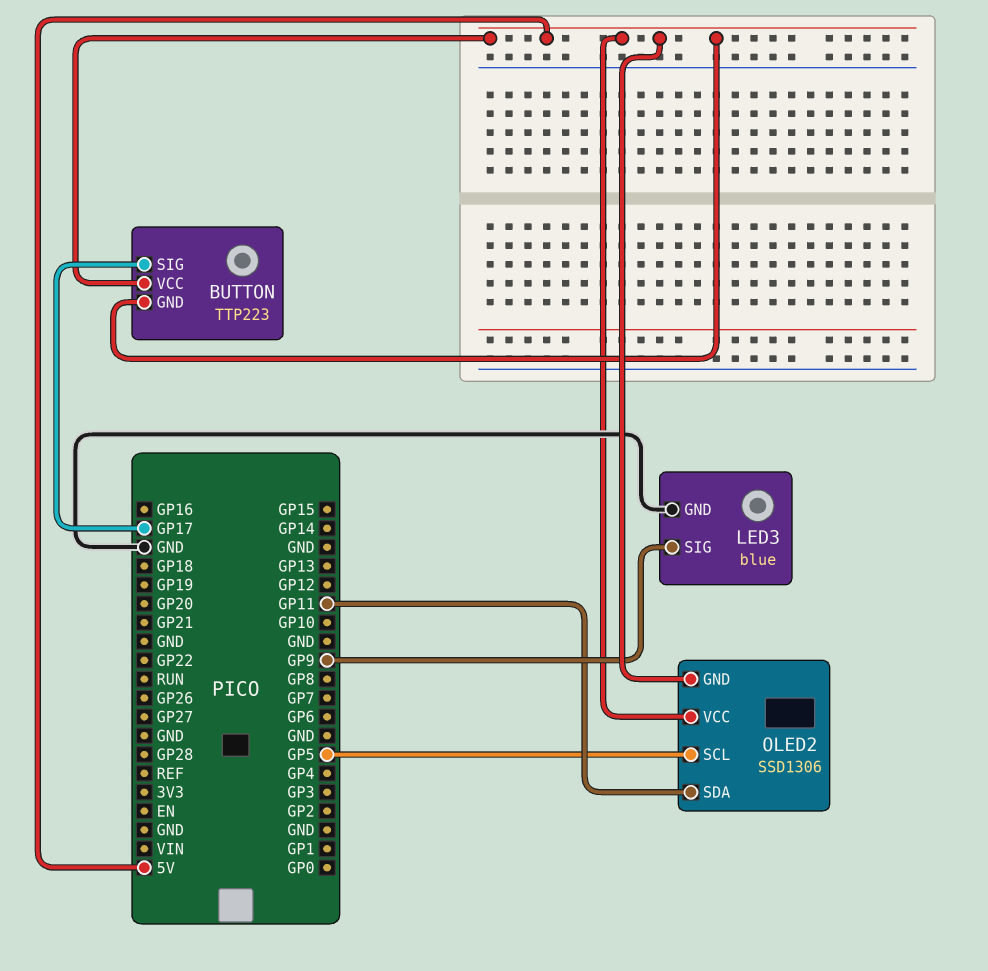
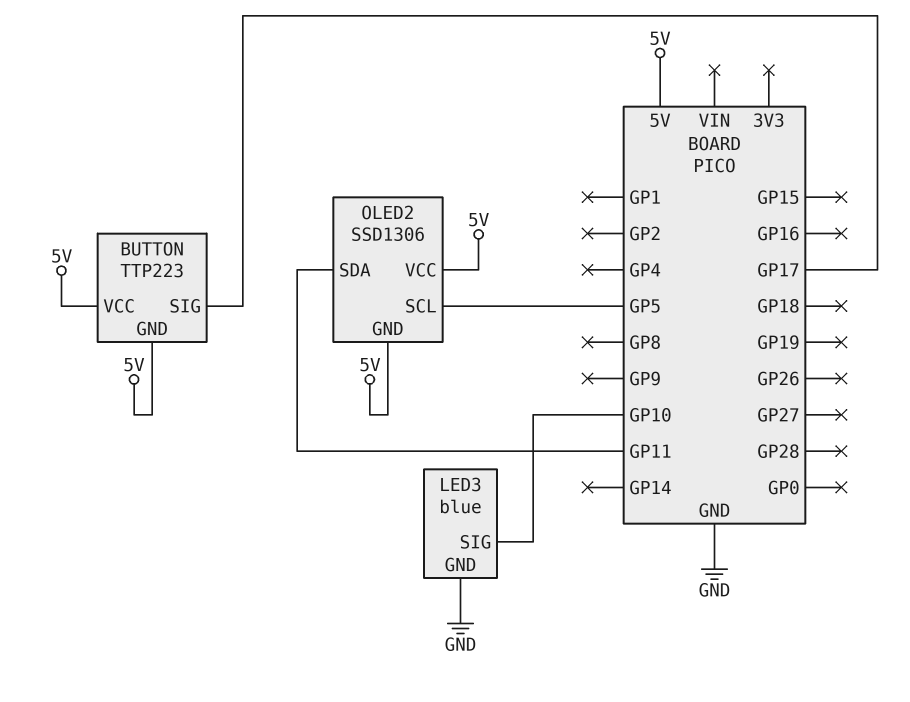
LED3 pin SIG: GP9 -> GP10

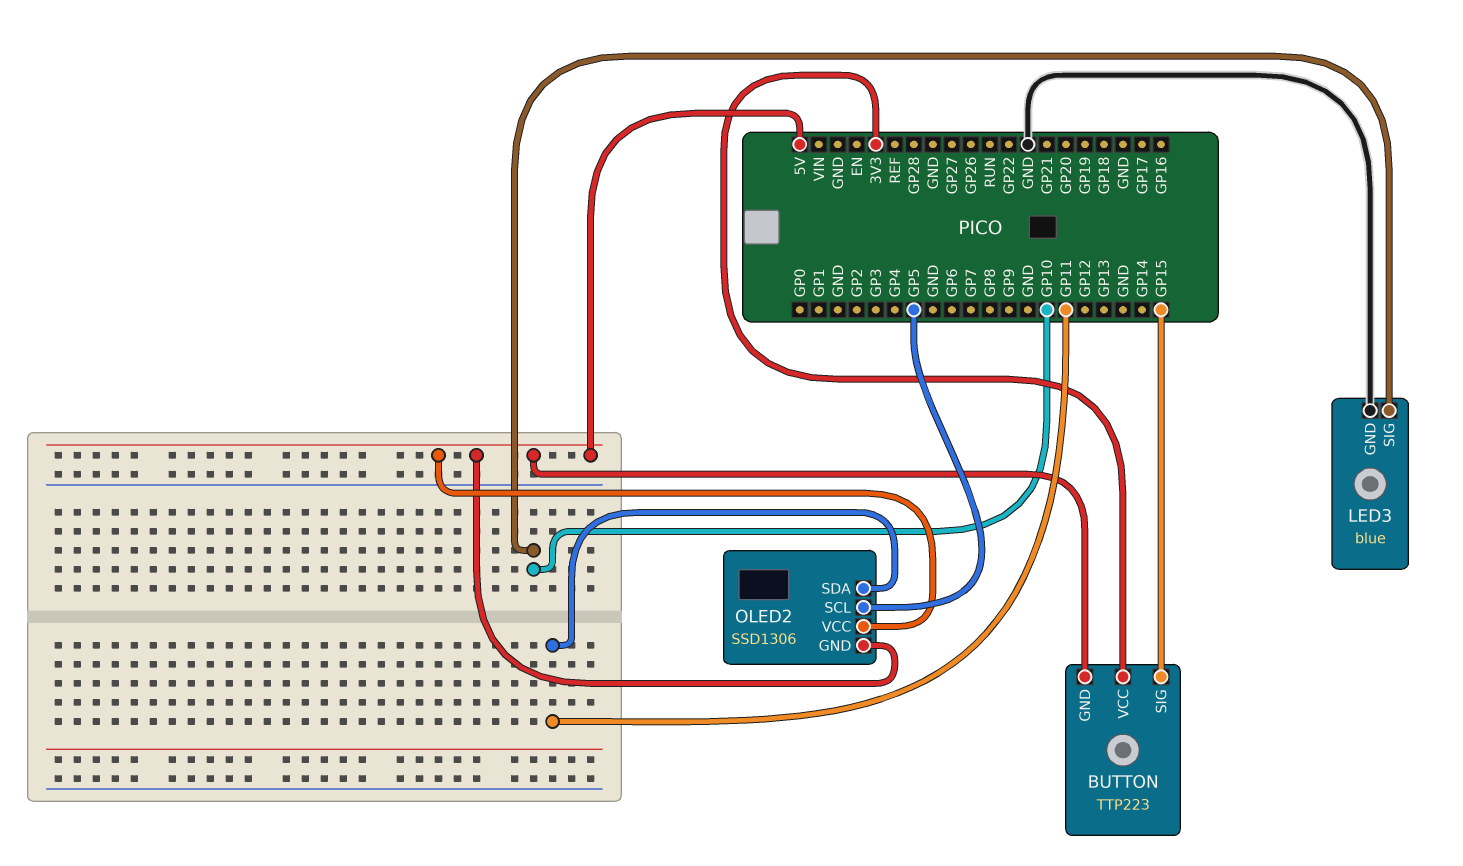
BUTTON pin SIG: GP17 -> GP15
BUTTON pin VCC: 5V -> 3V3

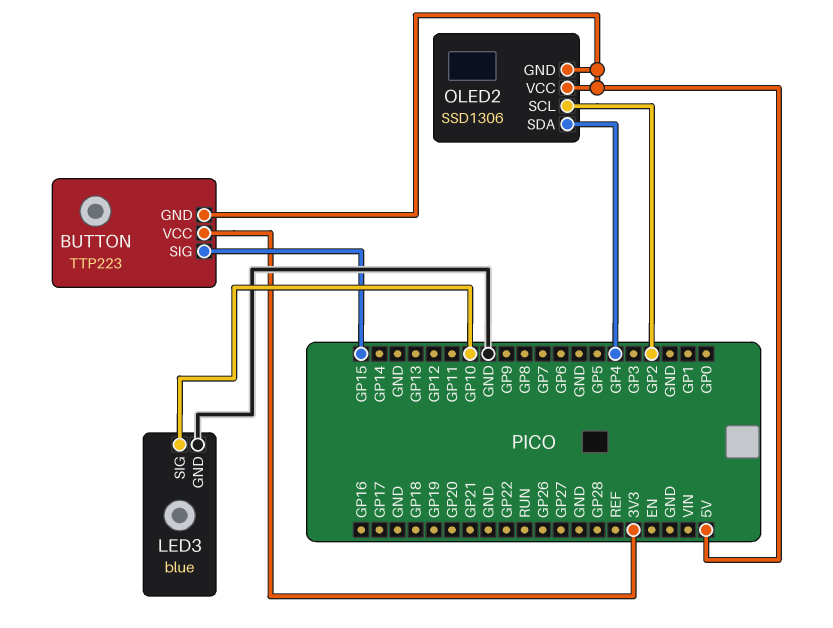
OLED2 pin SCL: GP5 -> GP2
OLED2 pin SDA: GP11 -> GP4

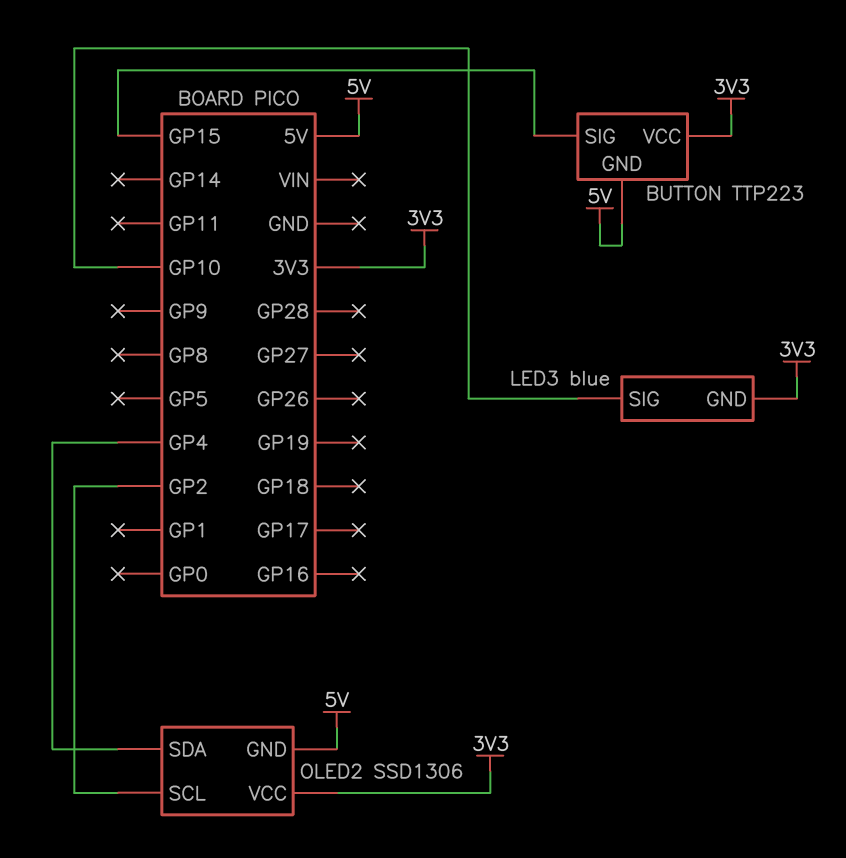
LED3 pin GND: GND -> 3V3
OLED2 pin VCC: 5V -> 3V3

